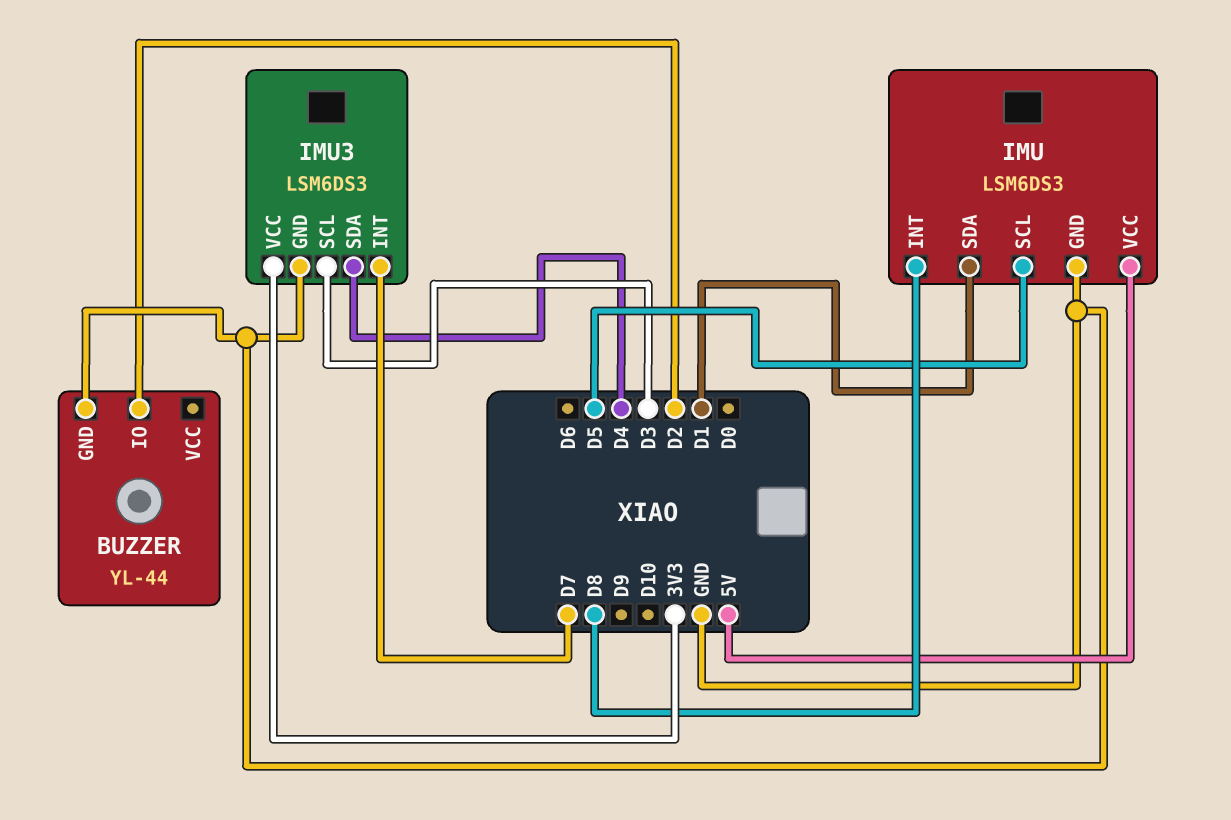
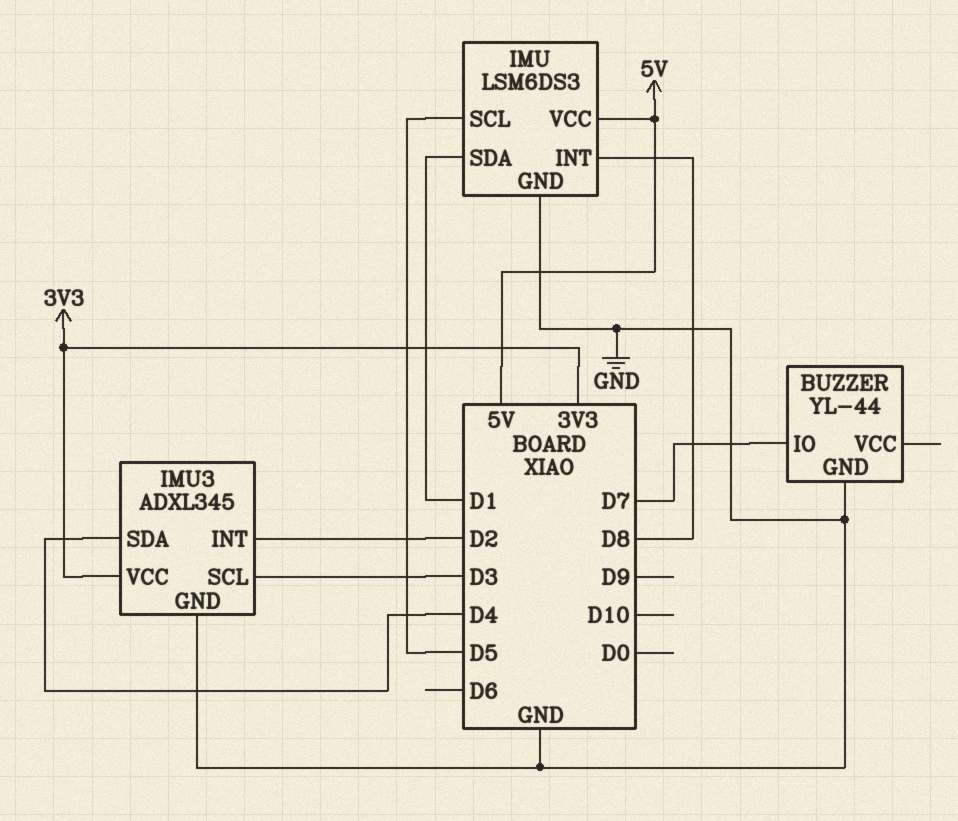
BUZZER pin IO: D2 -> D7
IMU3: LSM6DS3 -> ADXL345
IMU3 pin INT: D7 -> D2

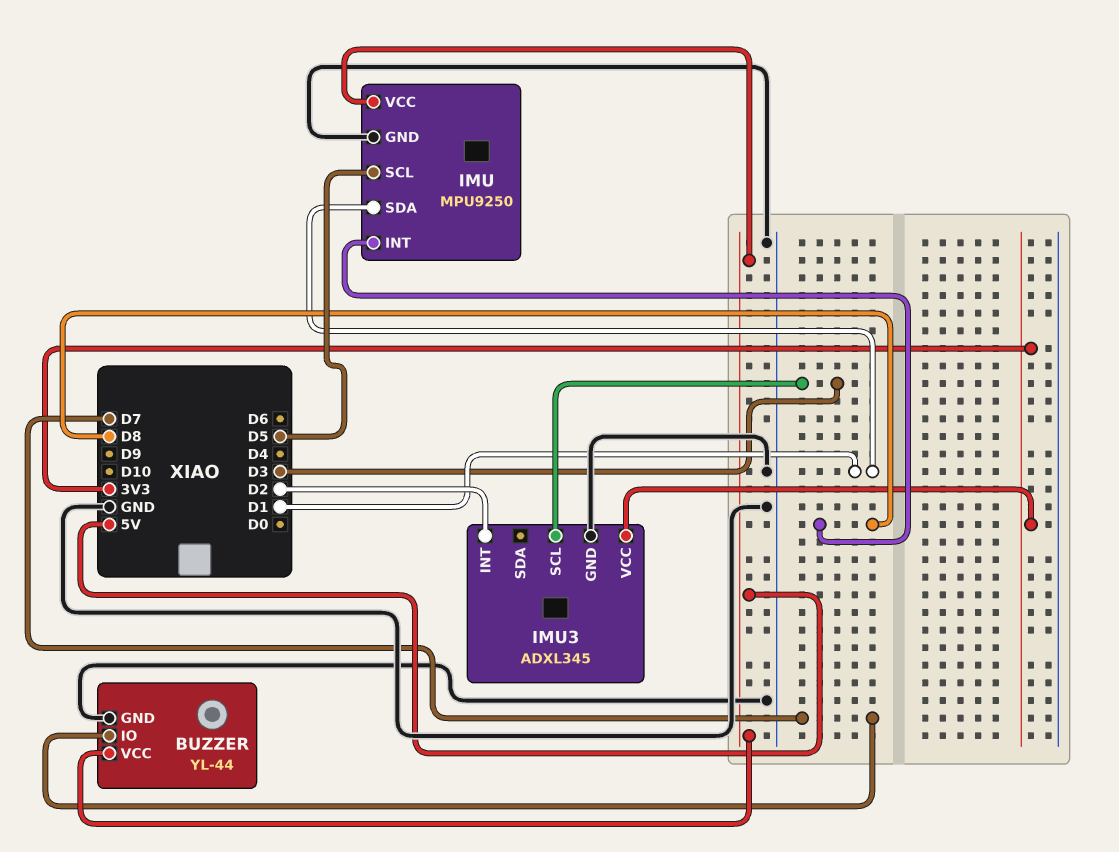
BUZZER pin VCC: none -> 5V
IMU: LSM6DS3 -> MPU9250
IMU3 pin SDA: D4 -> none

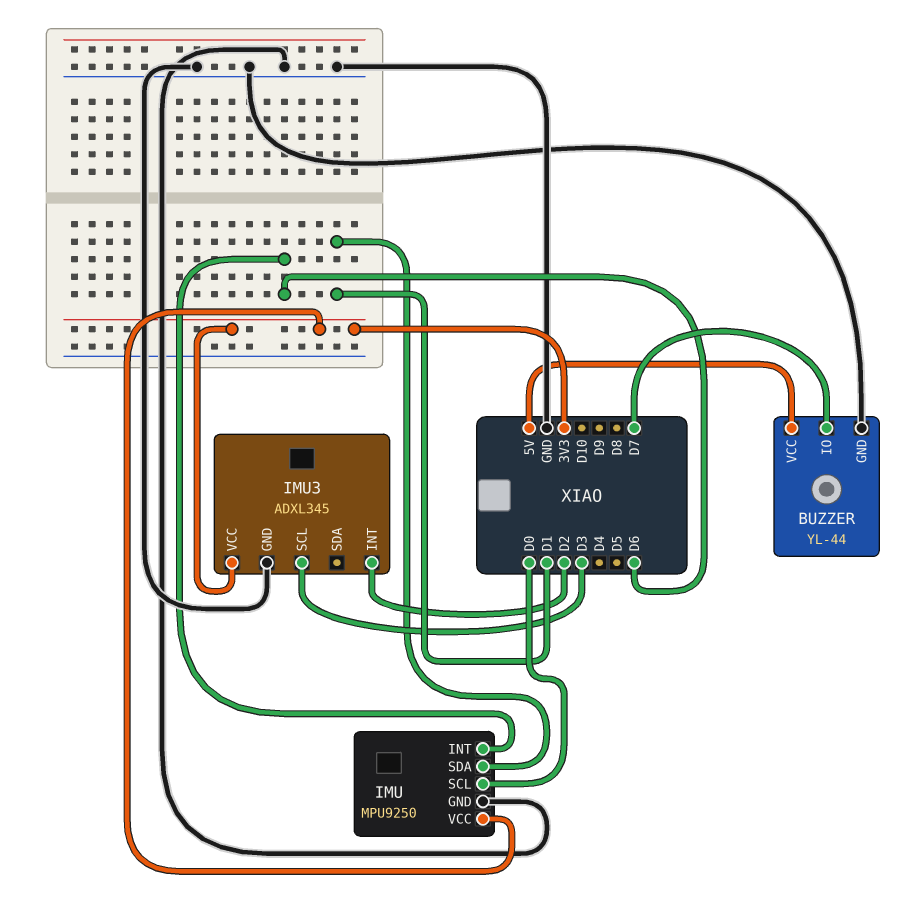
IMU pin INT: D8 -> D6
IMU pin SCL: D5 -> D0
IMU pin VCC: 5V -> 3V3

